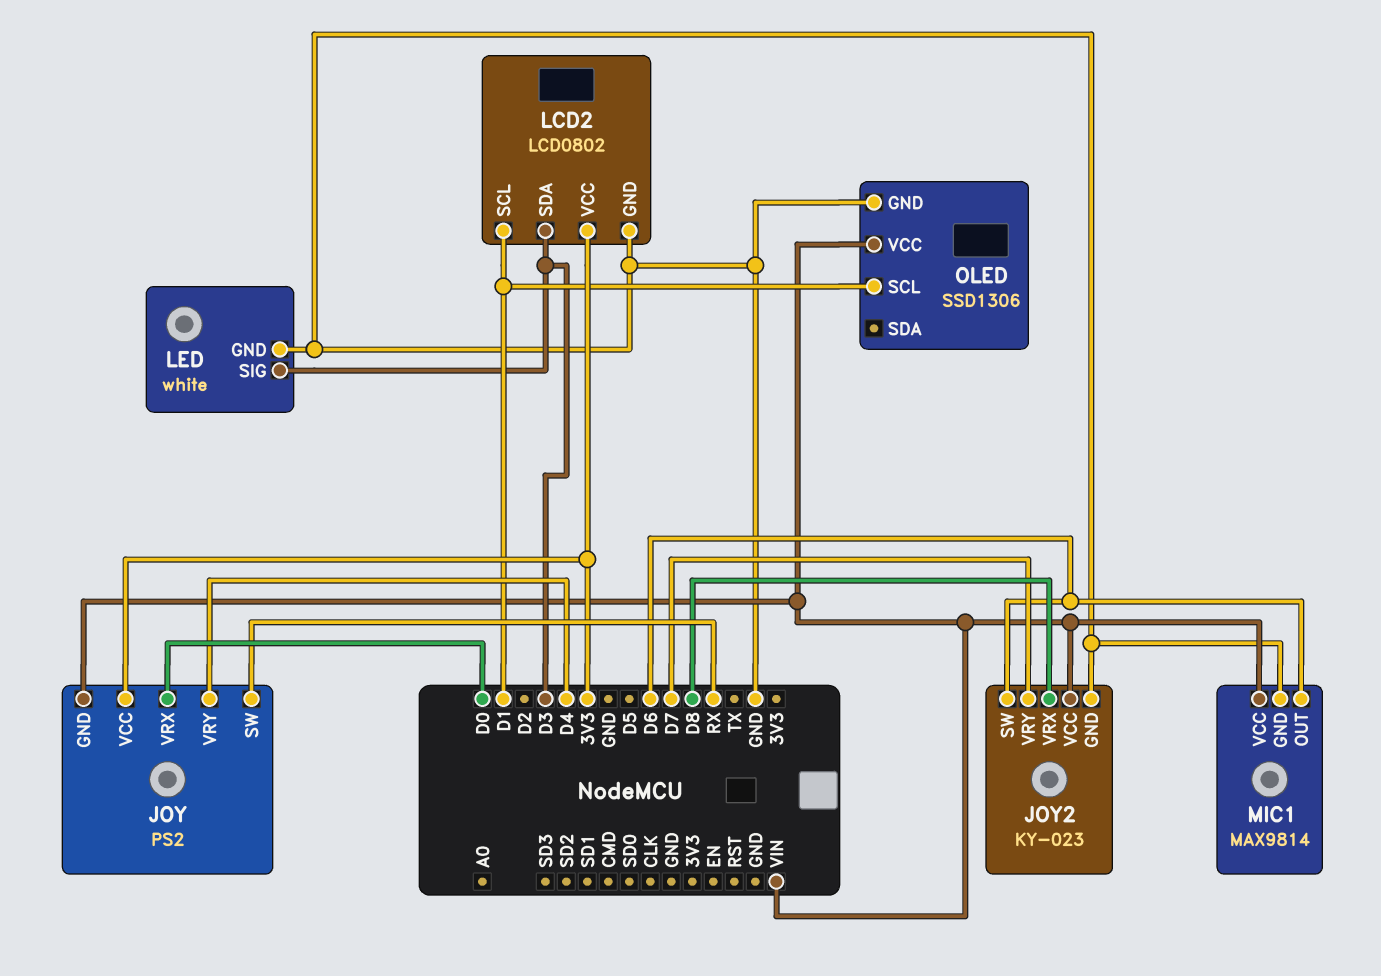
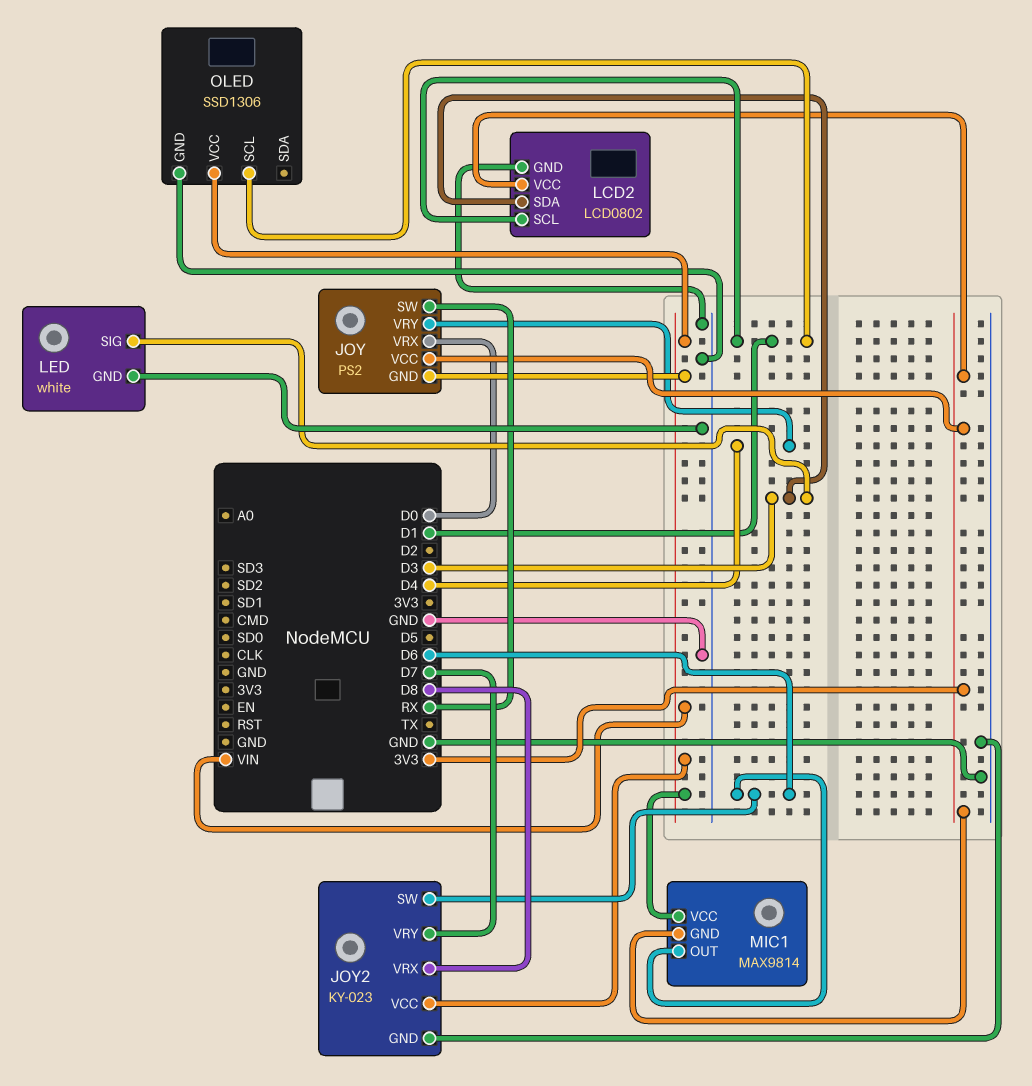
MIC1 pin GND: GND -> 3V3

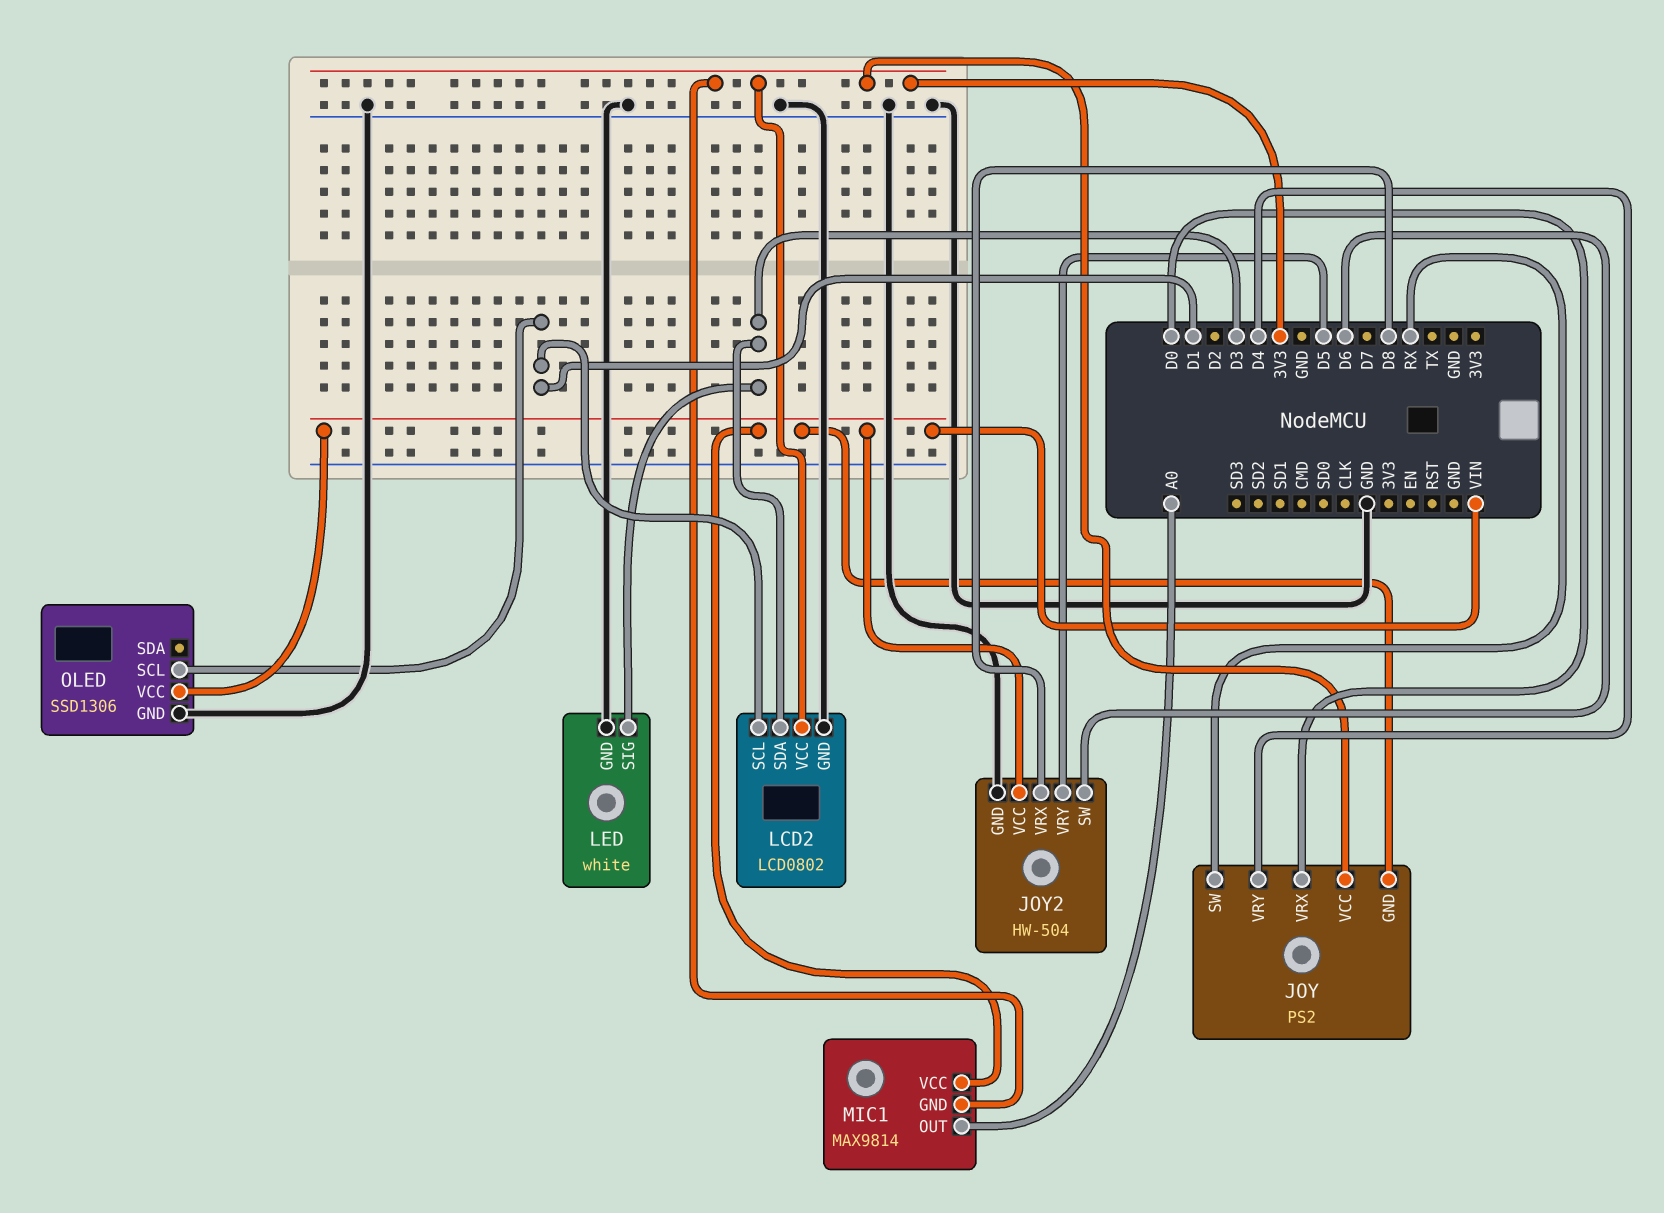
JOY2: KY-023 -> HW-504
JOY2 pin VRY: D7 -> D5
MIC1 pin OUT: D6 -> A0

